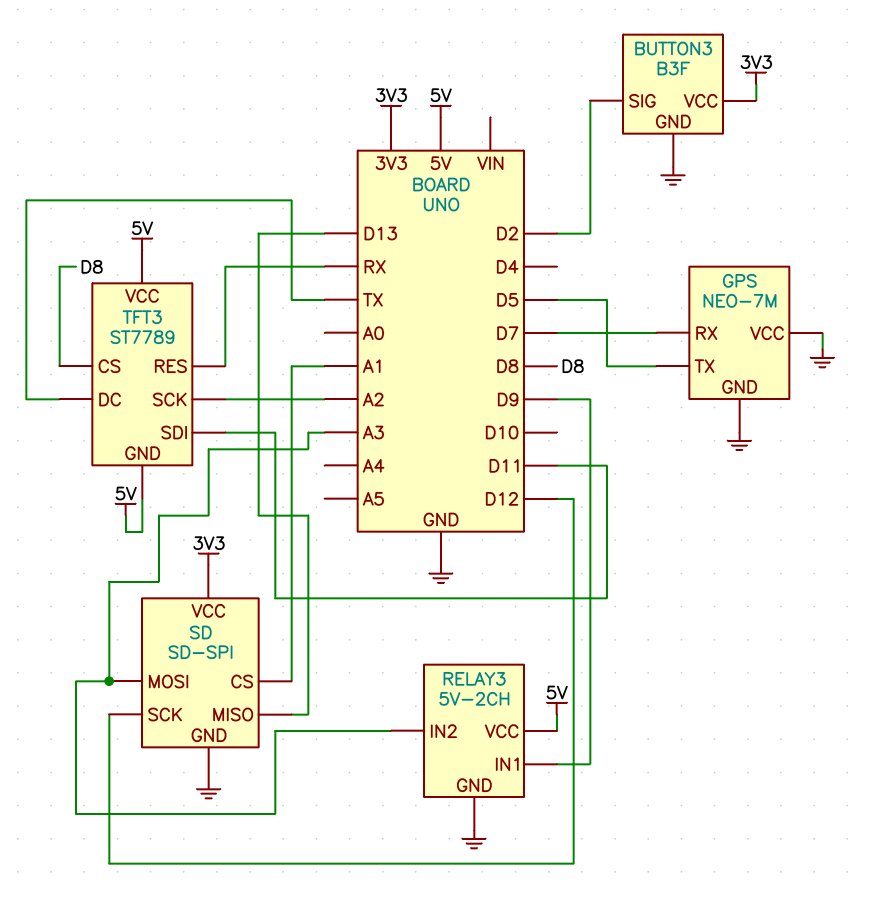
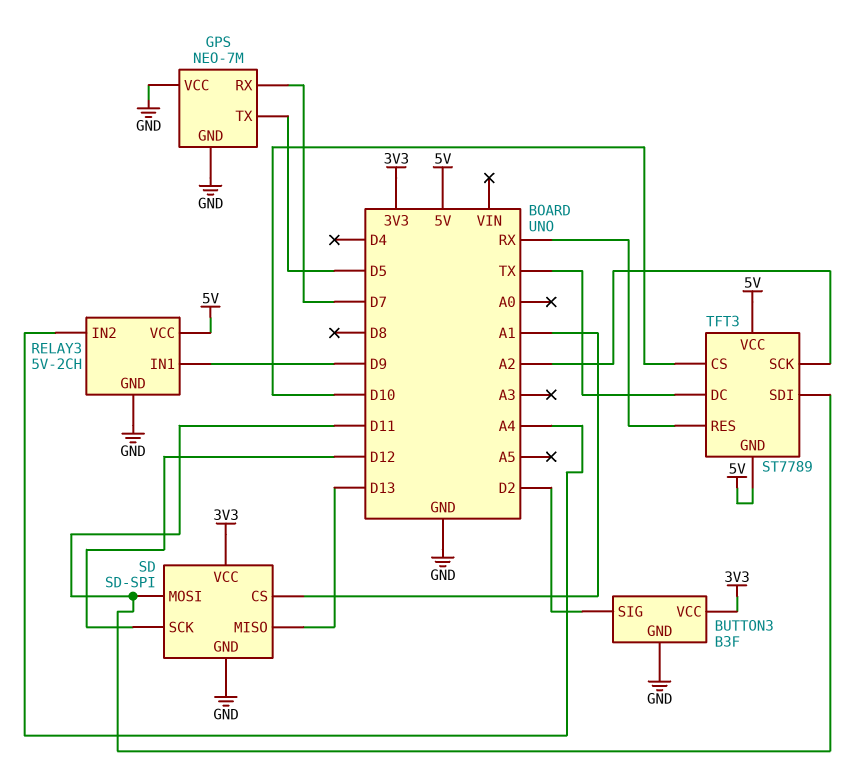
RELAY3 pin IN2: A3 -> A4
SD pin MOSI: A3 -> D11
TFT3 pin CS: D8 -> D10

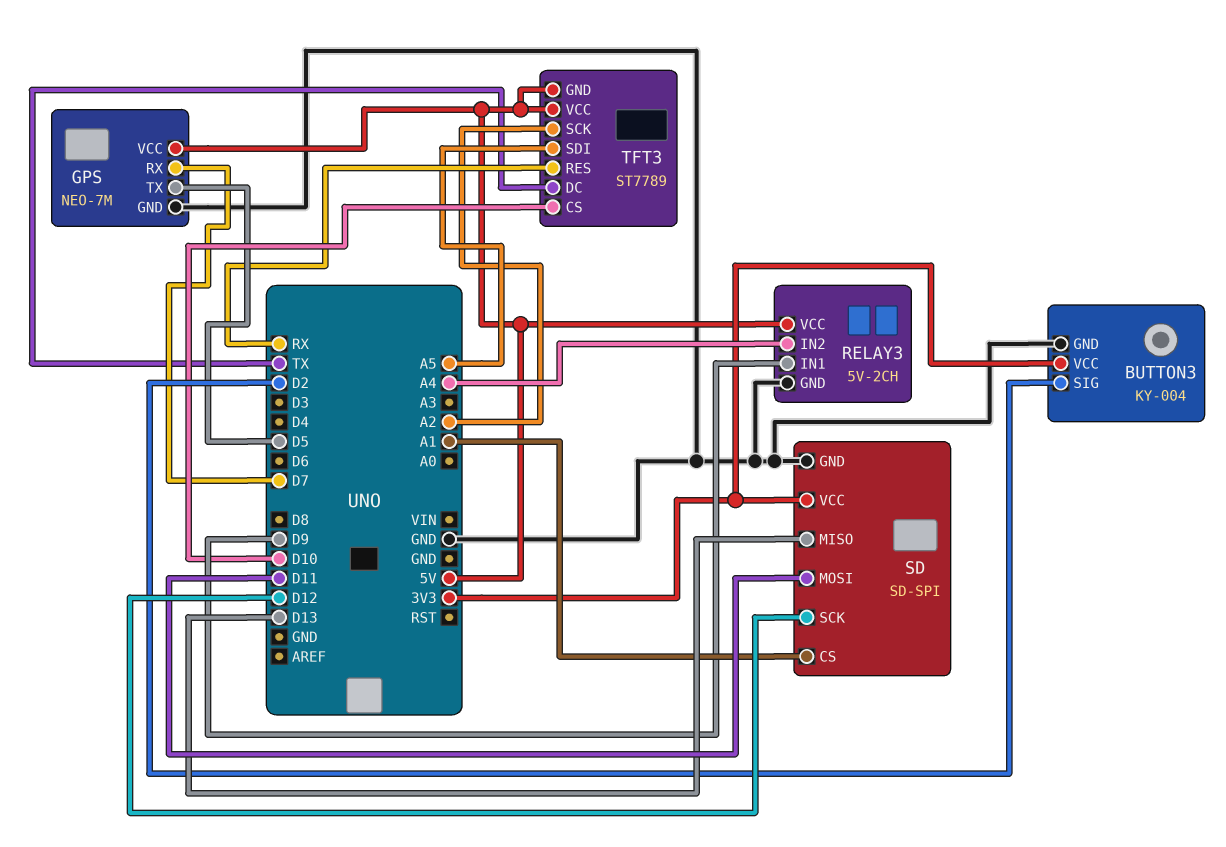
BUTTON3: B3F -> KY-004
GPS pin VCC: GND -> 5V
TFT3 pin SDI: D11 -> A5

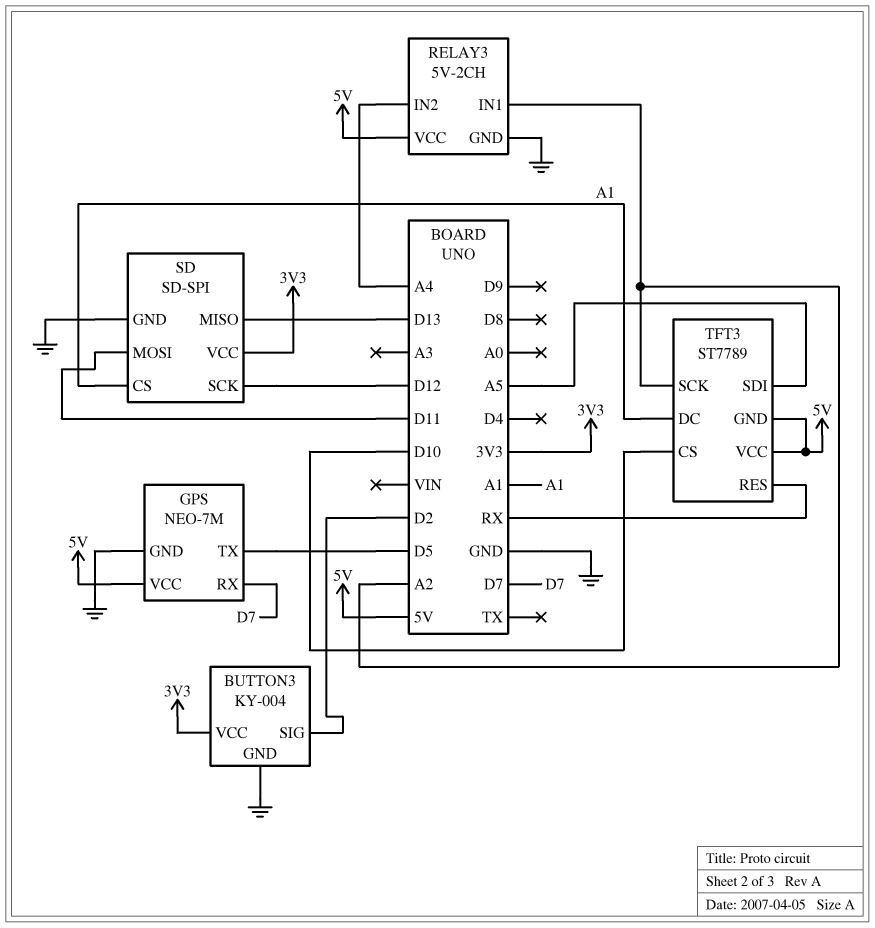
RELAY3 pin IN1: D9 -> A2
TFT3 pin DC: TX -> A1

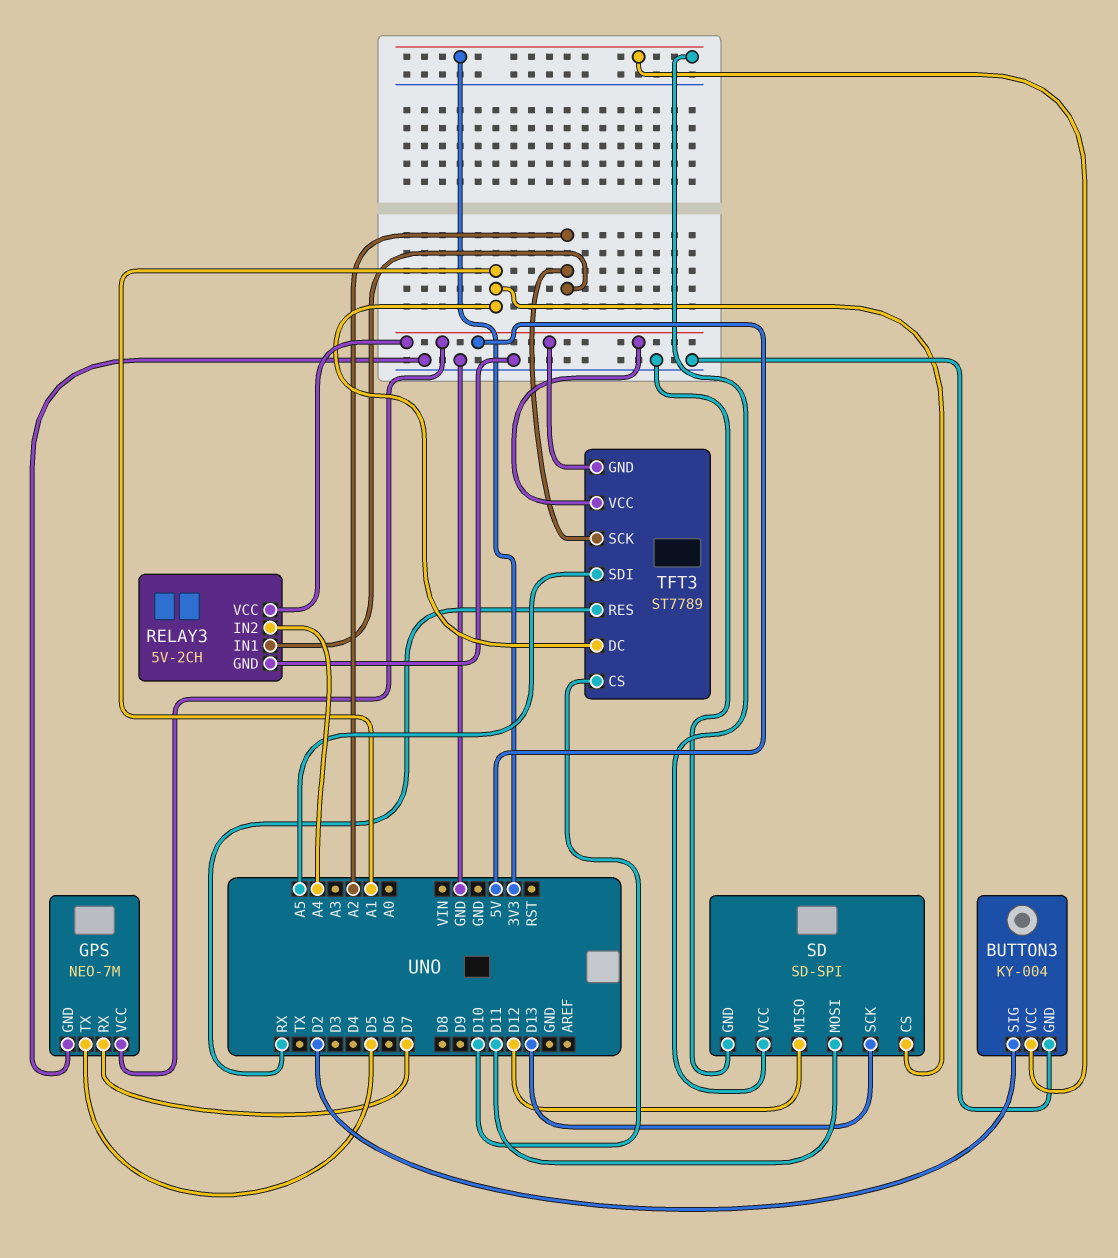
SD pin MISO: D13 -> D12
SD pin SCK: D12 -> D13

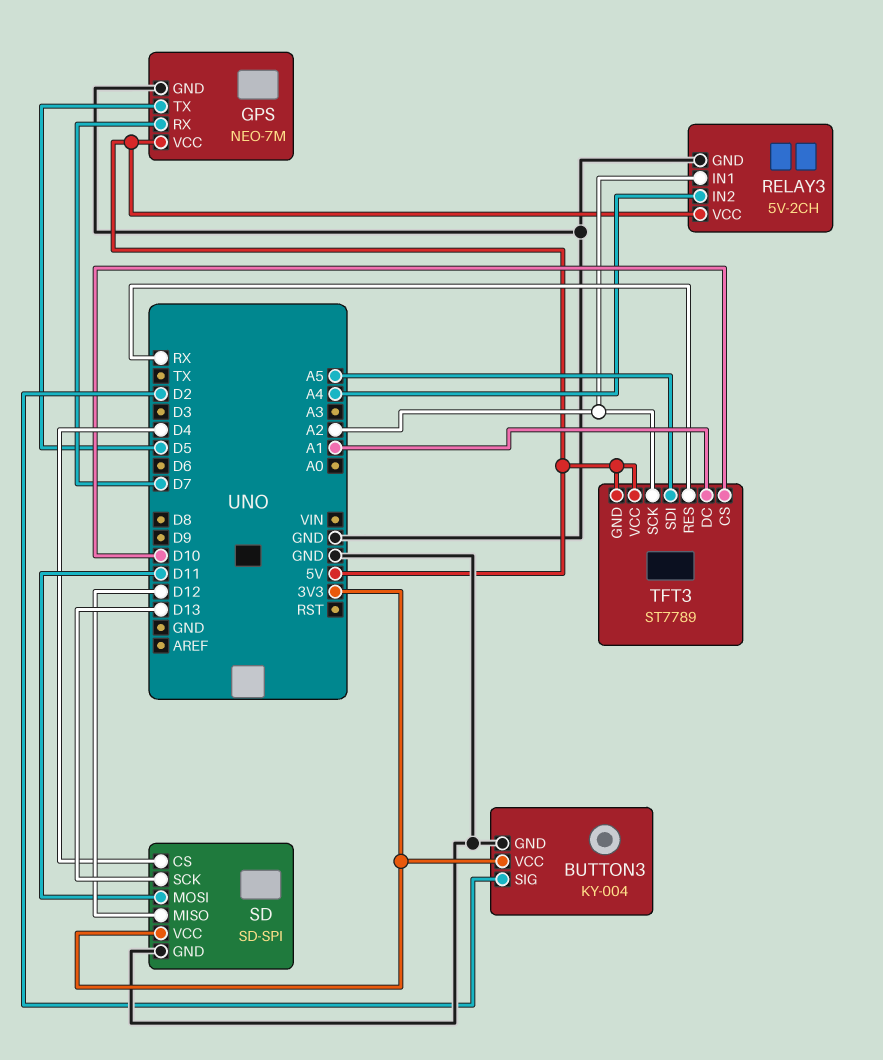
SD pin CS: A1 -> D4

